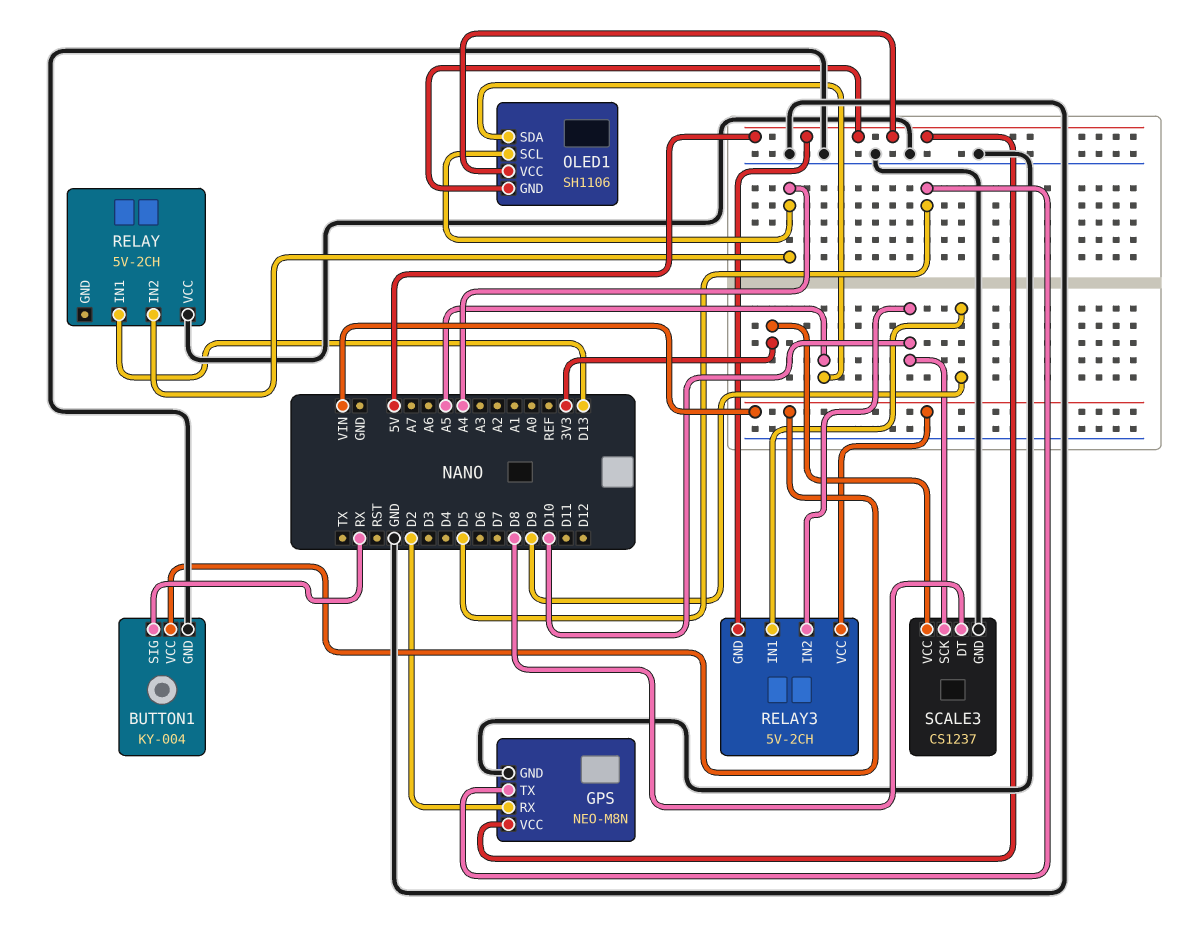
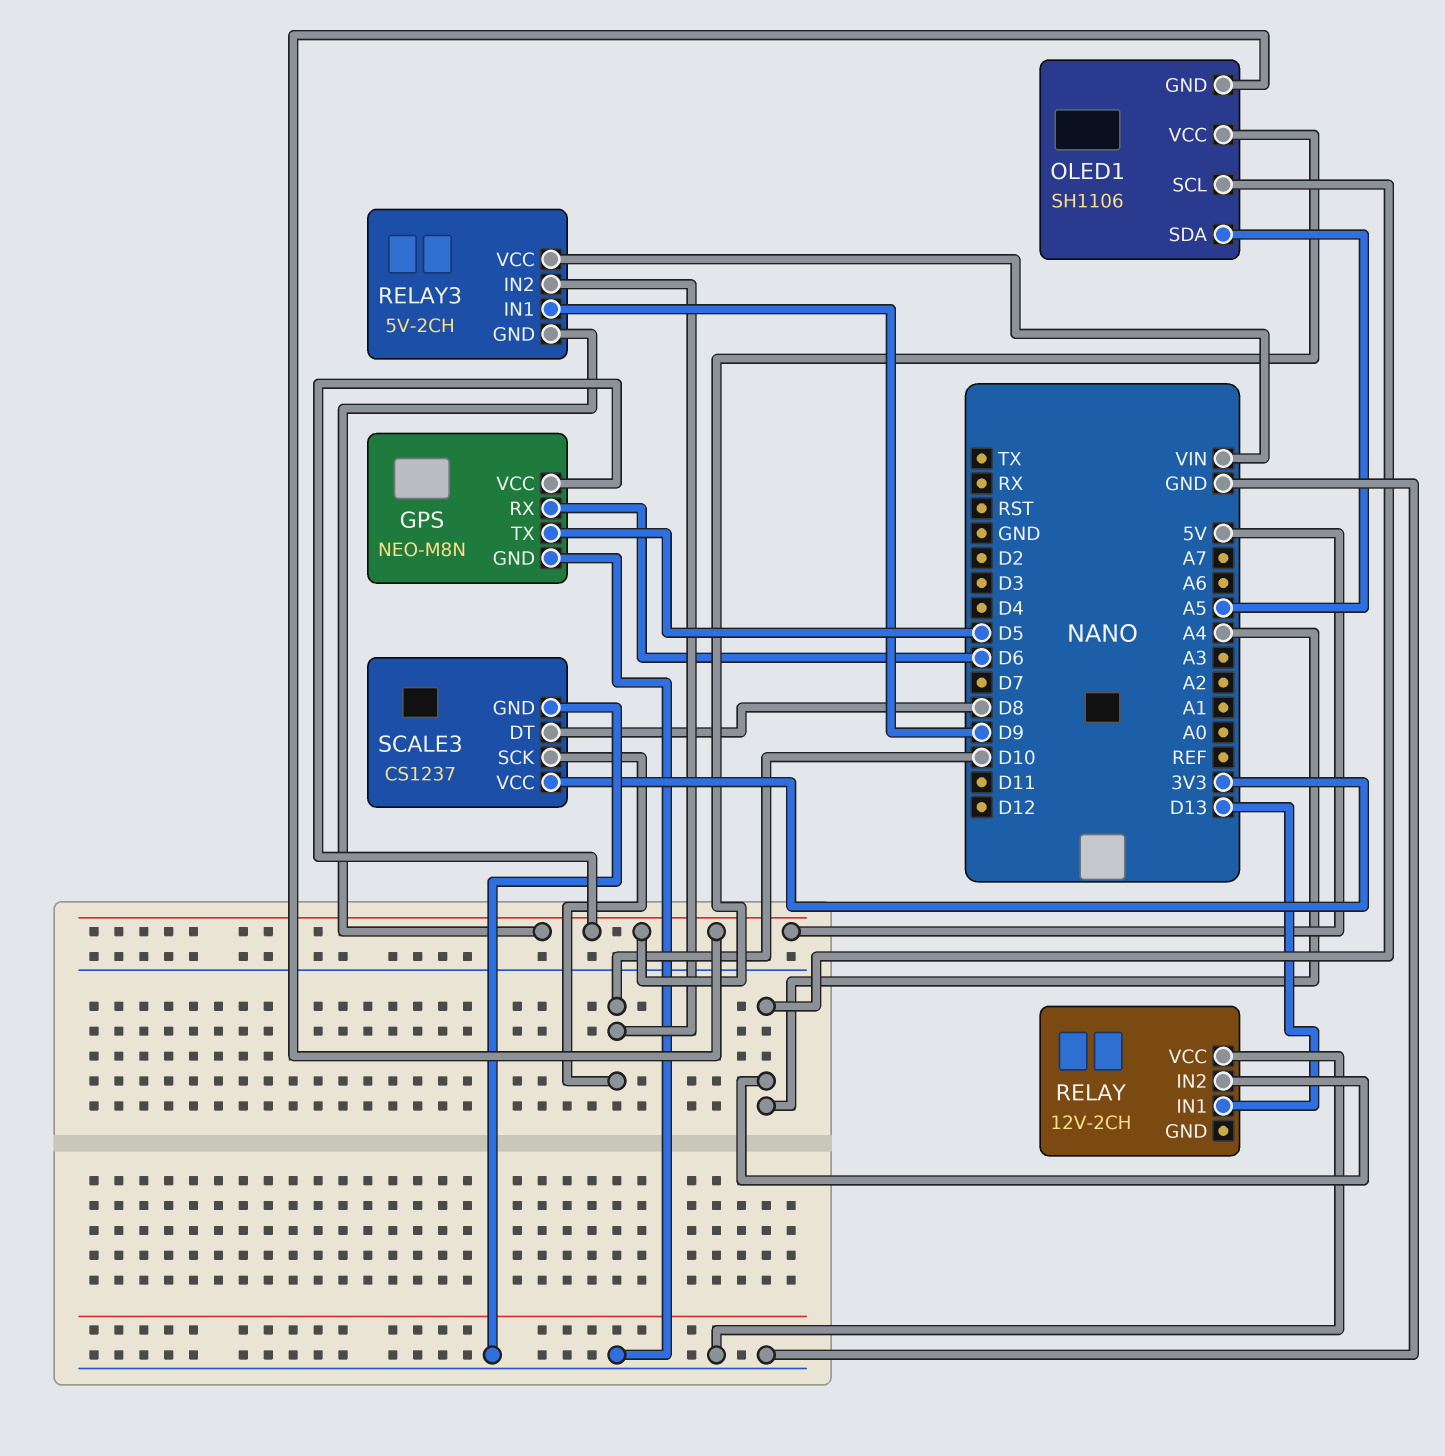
BUTTON1: KY-004 -> none
BUTTON1 pin GND: GND -> none
BUTTON1 pin SIG: RX -> none
BUTTON1 pin VCC: VIN -> none
GPS pin RX: D2 -> D6
RELAY: 5V-2CH -> 12V-2CH

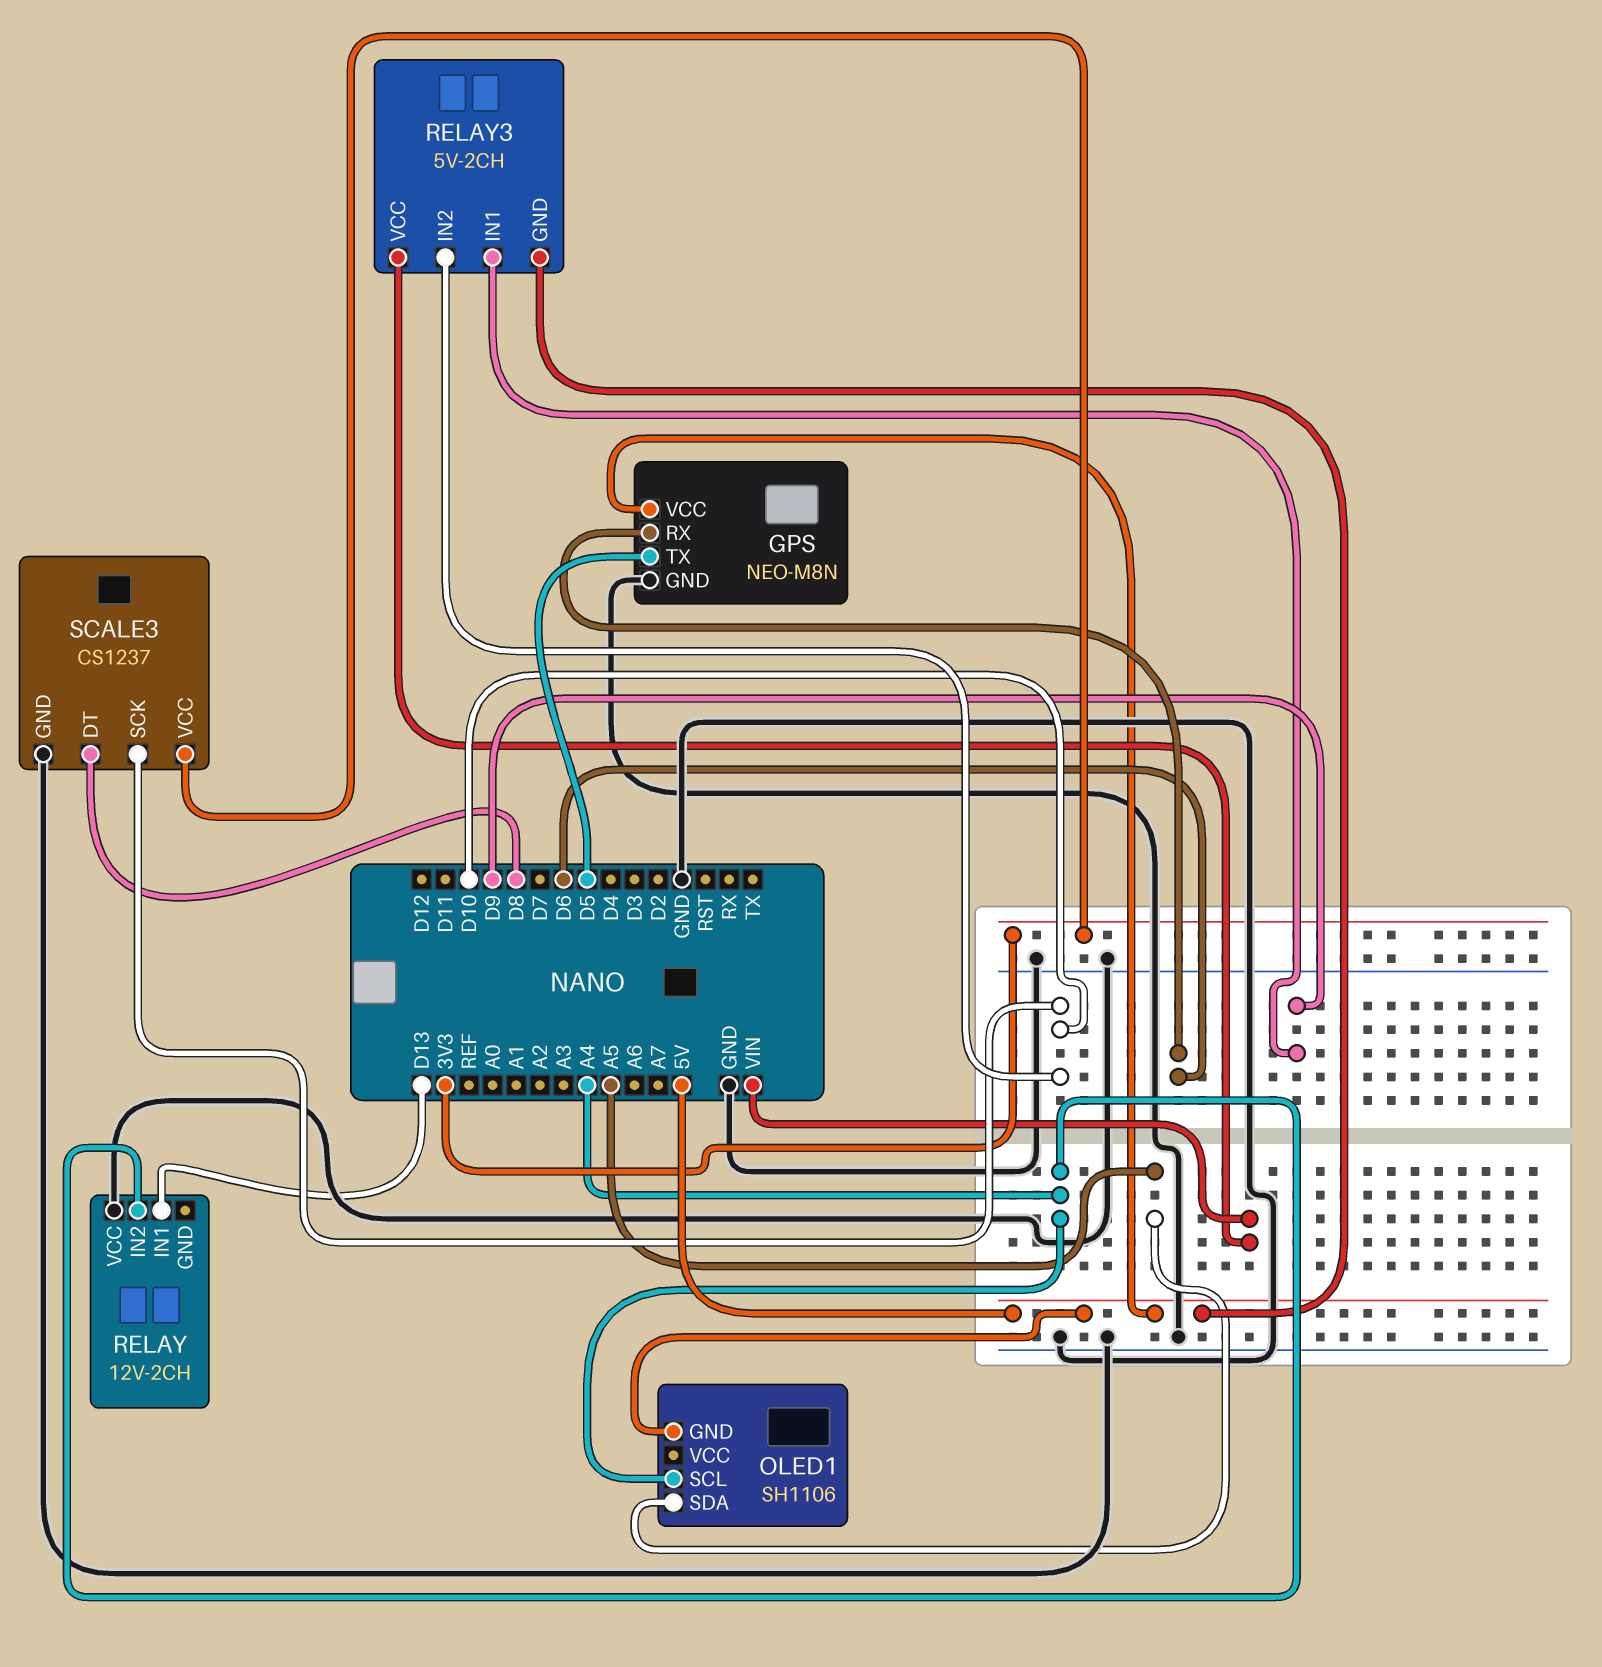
OLED1 pin VCC: 5V -> none

